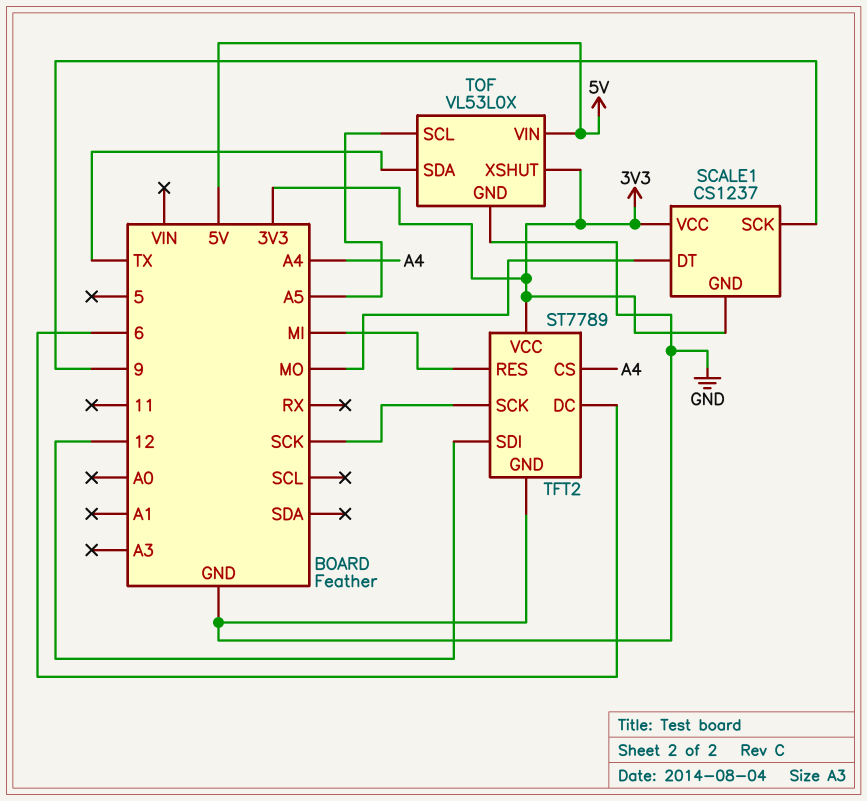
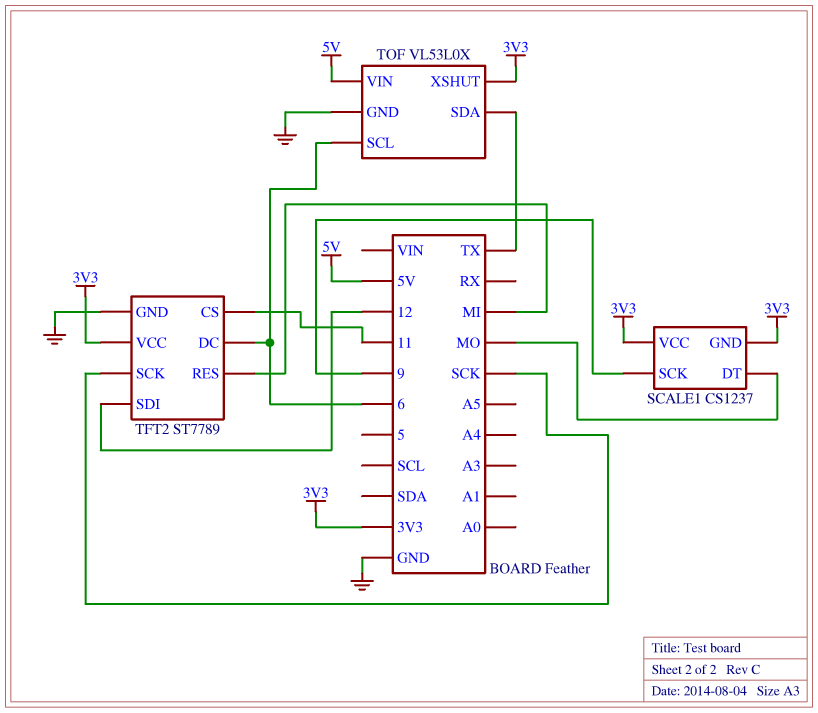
TFT2 pin CS: A4 -> 11
TOF pin SCL: A5 -> 6

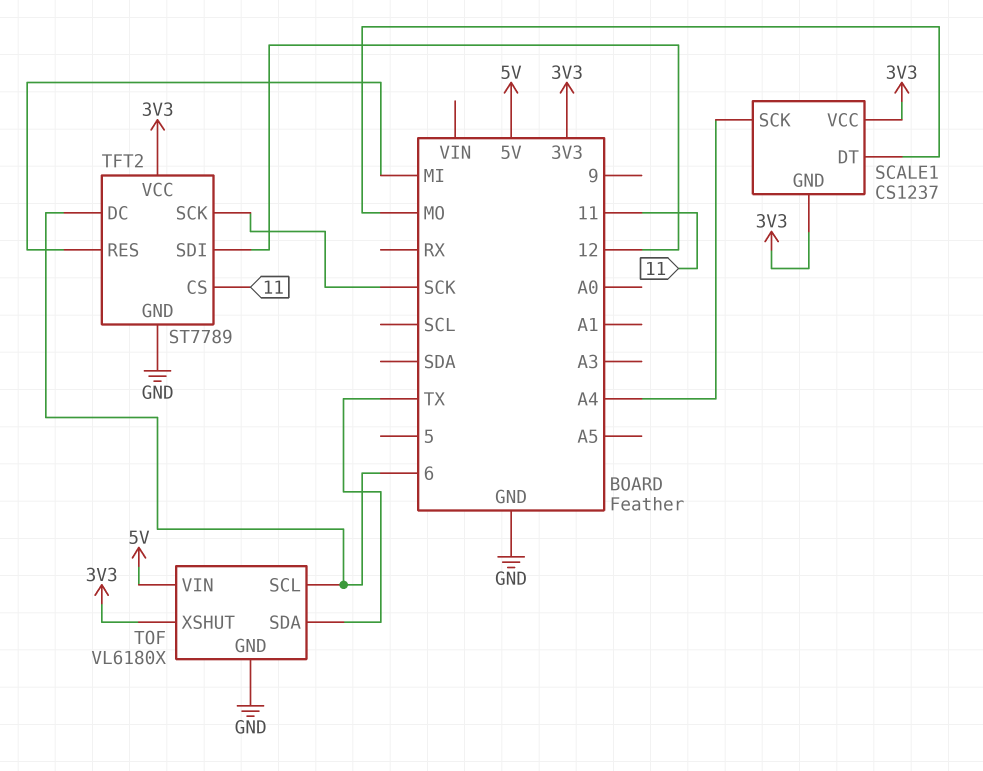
SCALE1 pin SCK: 9 -> A4
TOF: VL53L0X -> VL6180X

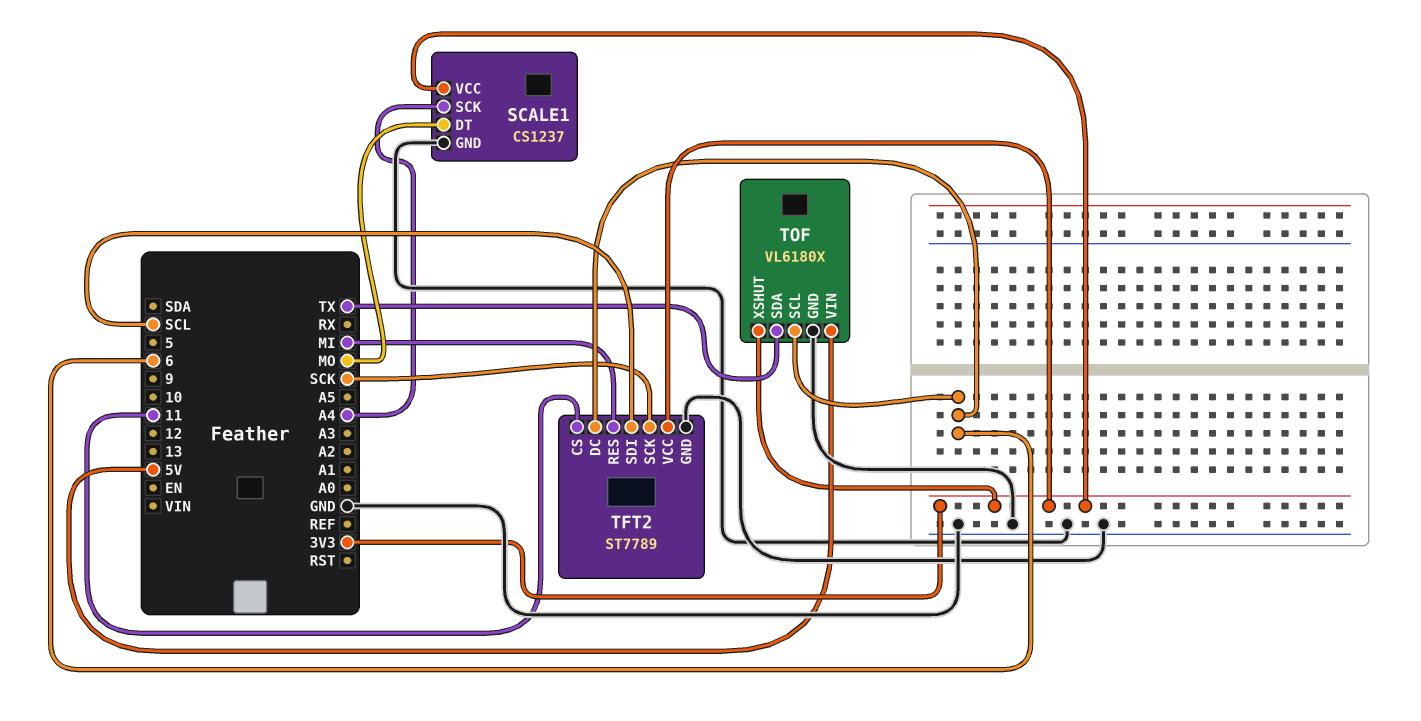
SCALE1 pin GND: 3V3 -> GND
TFT2 pin SDI: 12 -> SCL

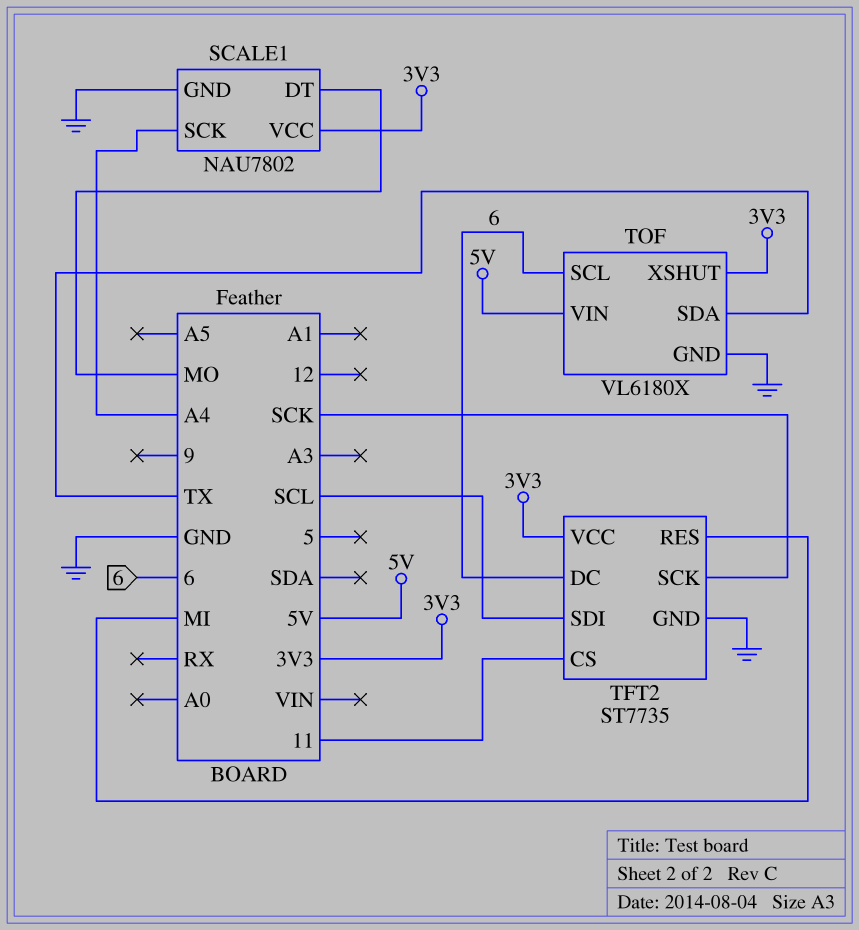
SCALE1: CS1237 -> NAU7802
TFT2: ST7789 -> ST7735

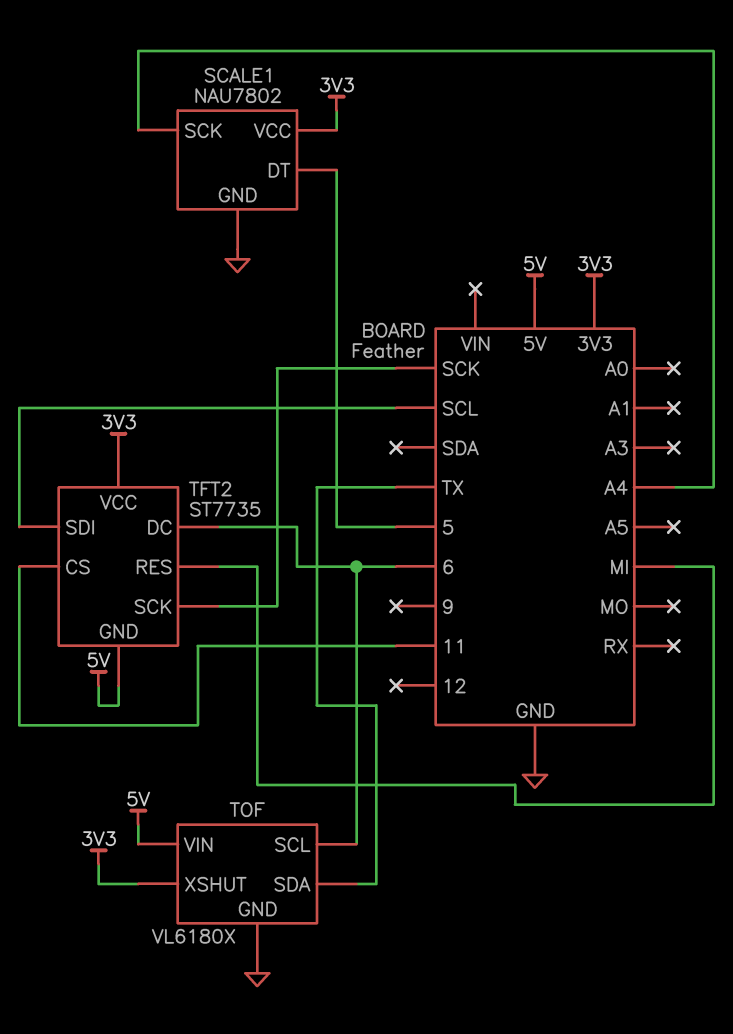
SCALE1 pin DT: MO -> 5
TFT2 pin GND: GND -> 5V

